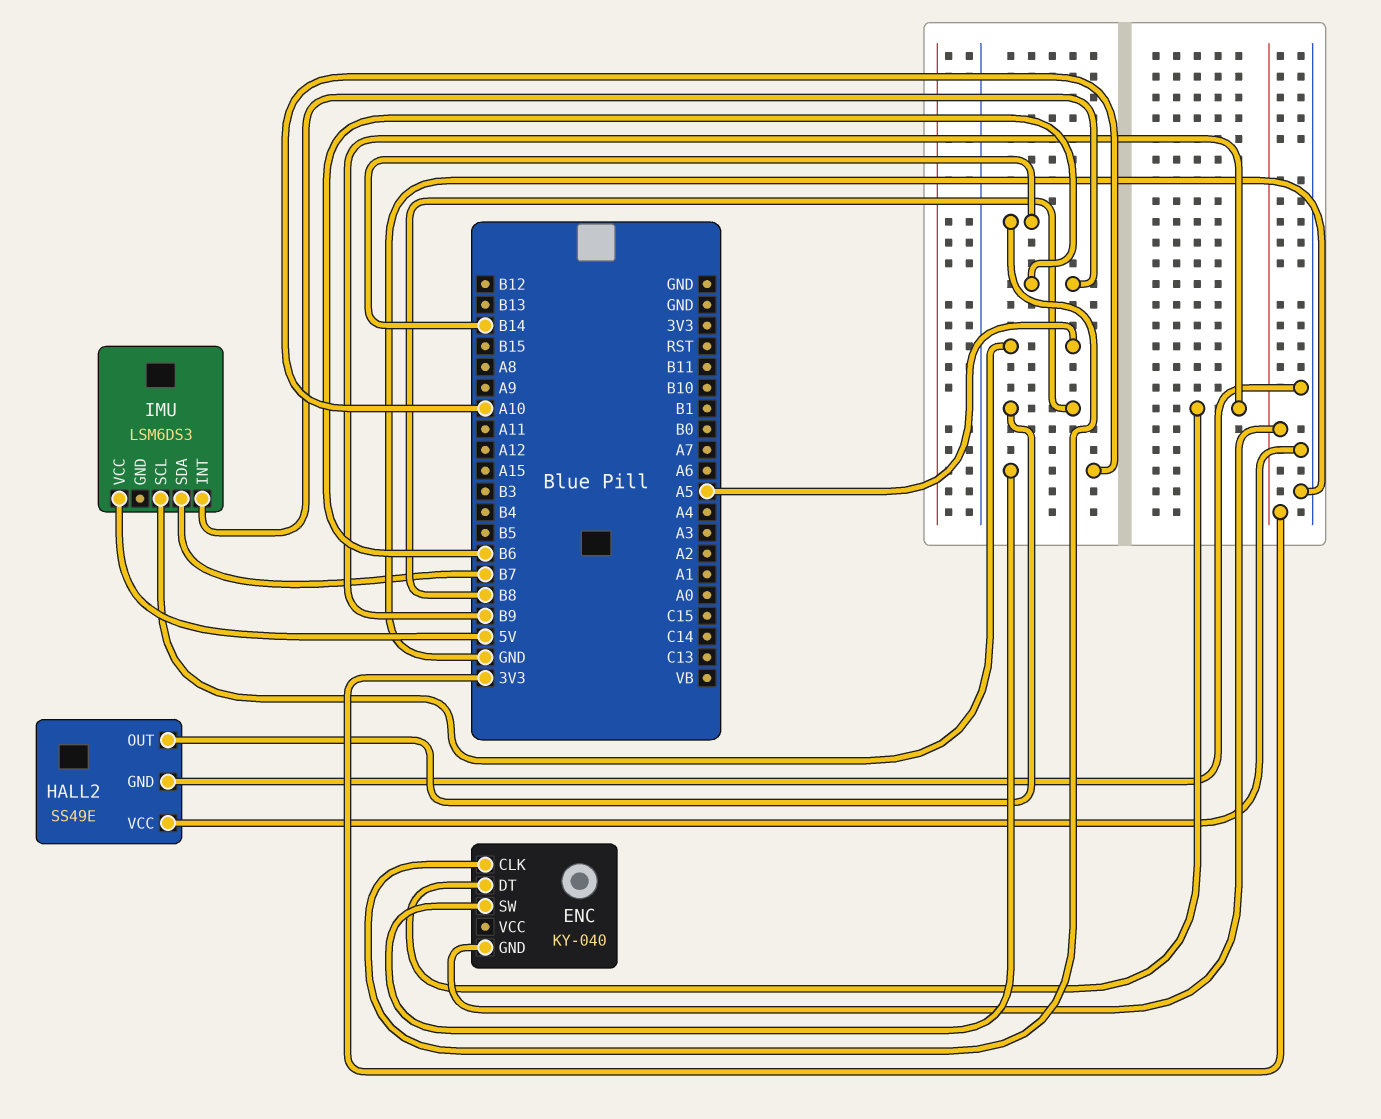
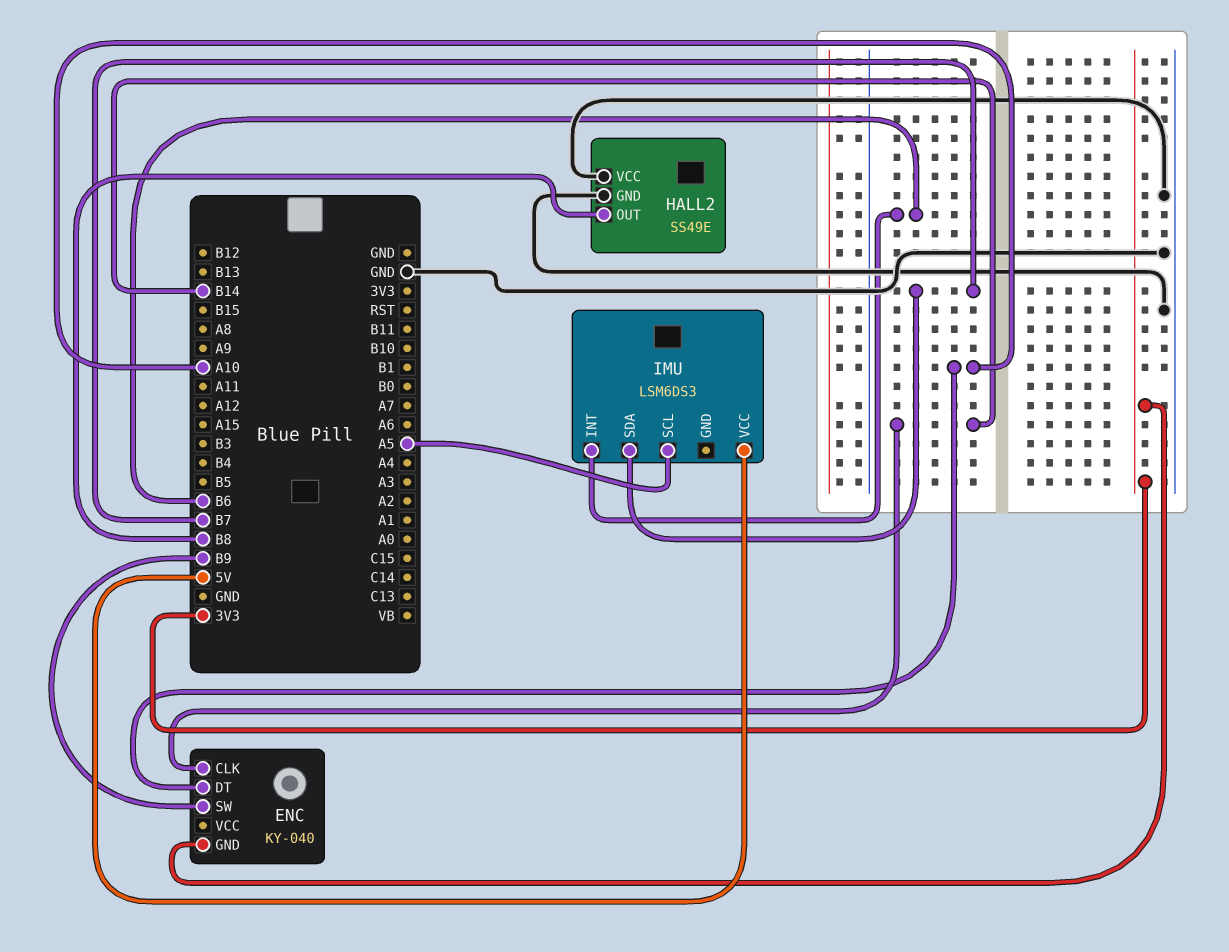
ENC pin DT: B9 -> A10
ENC pin SW: A10 -> B9

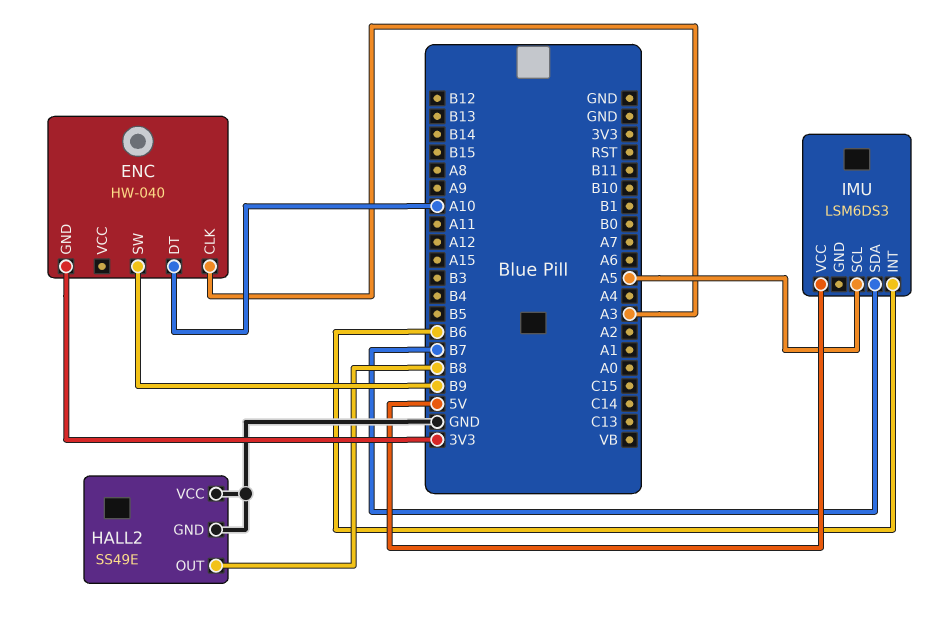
ENC: KY-040 -> HW-040
ENC pin CLK: B14 -> A3

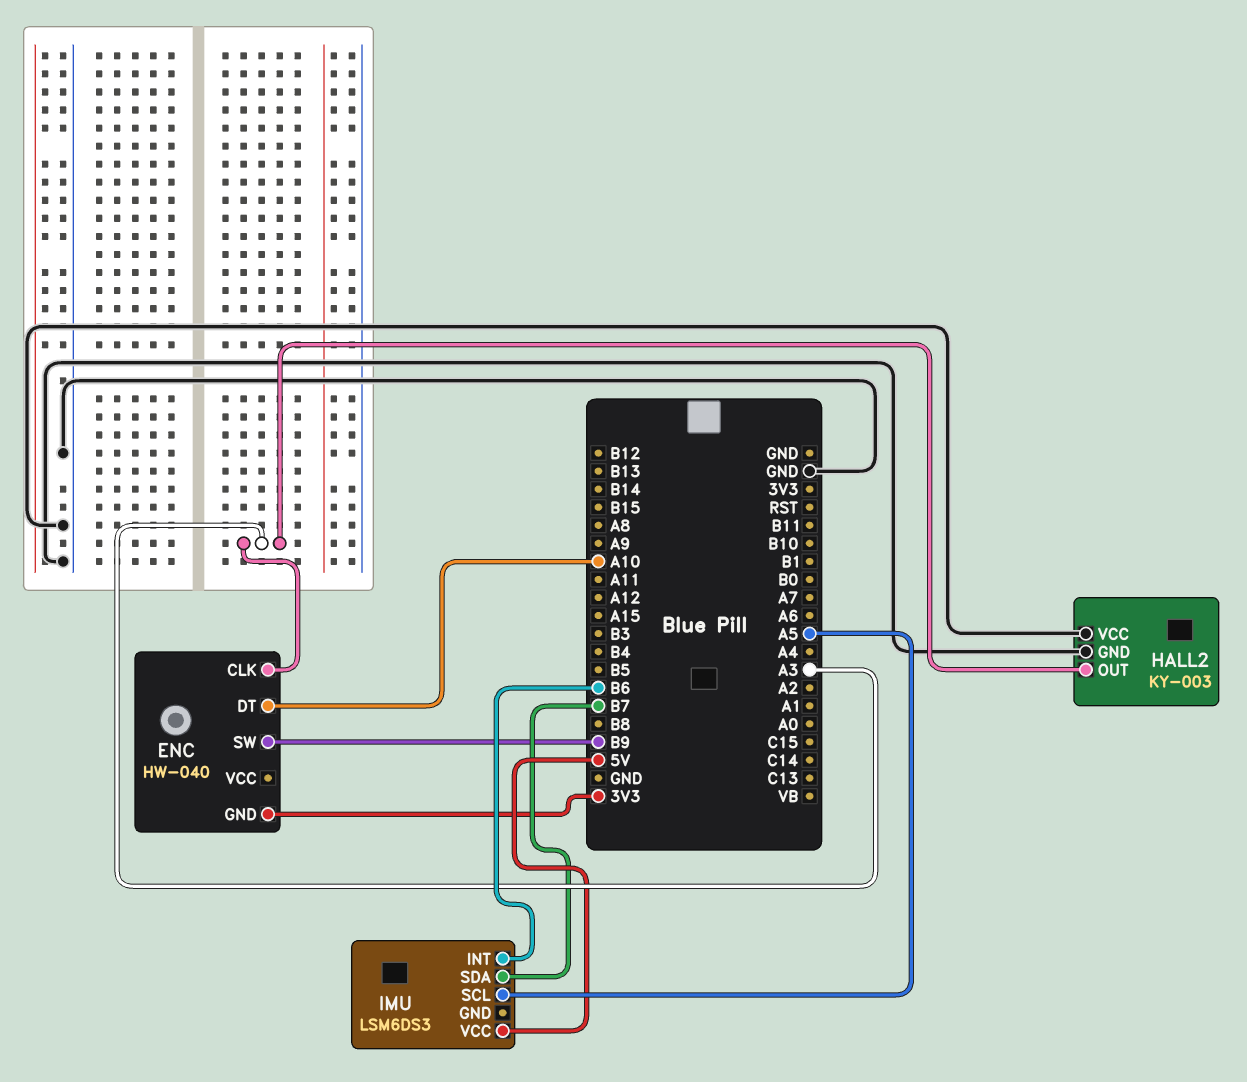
HALL2: SS49E -> KY-003
HALL2 pin OUT: B8 -> A3

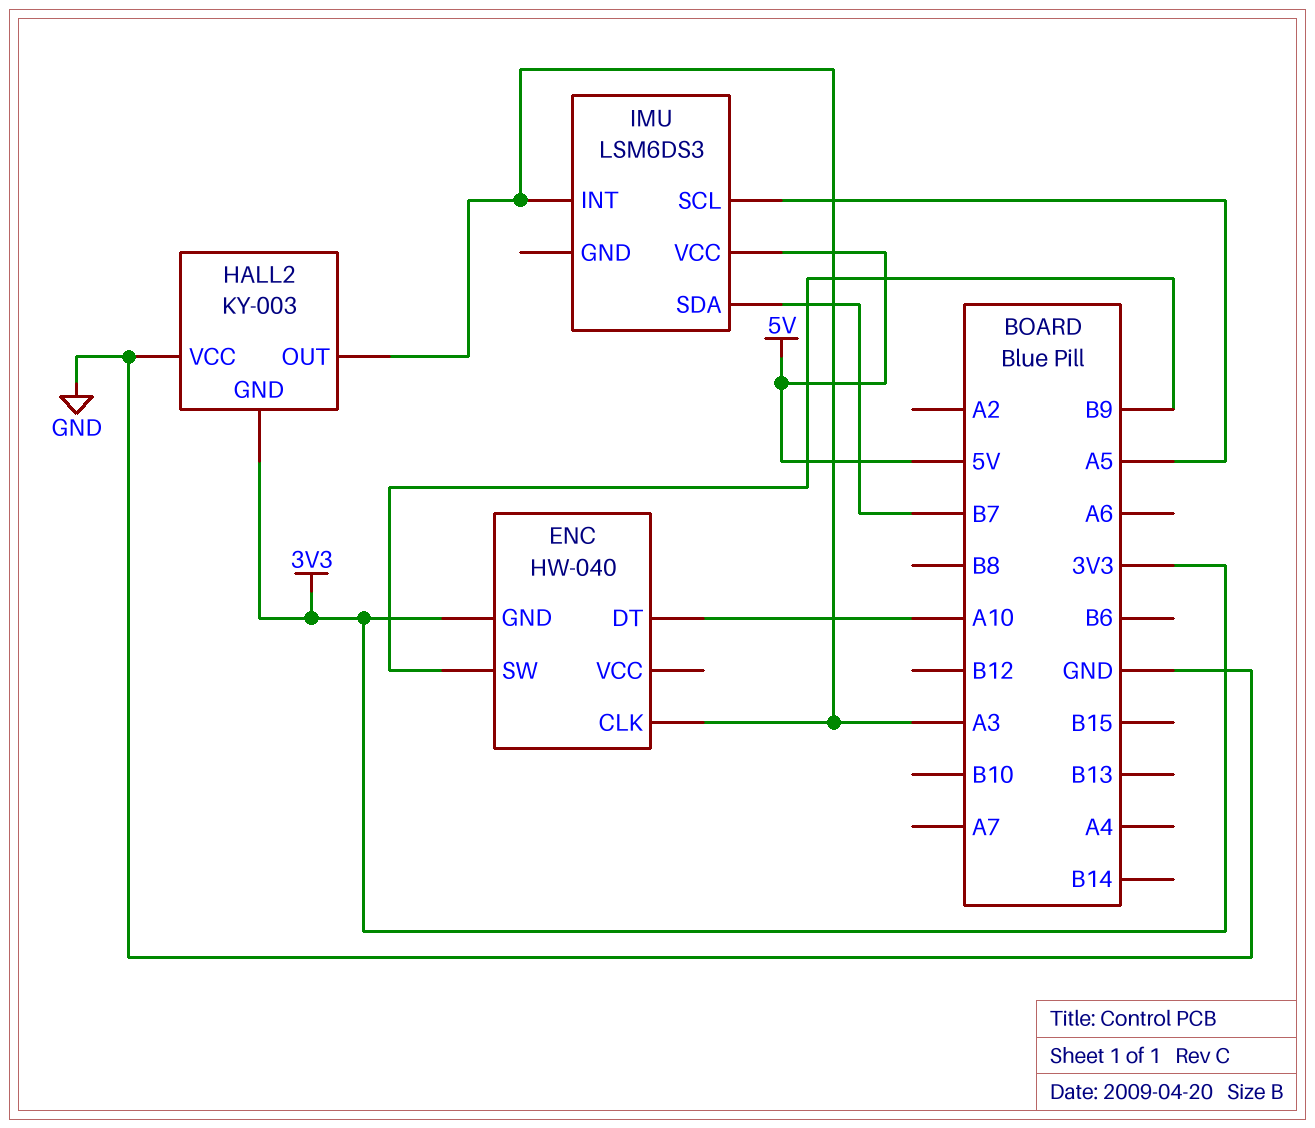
HALL2 pin GND: GND -> 3V3
IMU pin INT: B6 -> A3

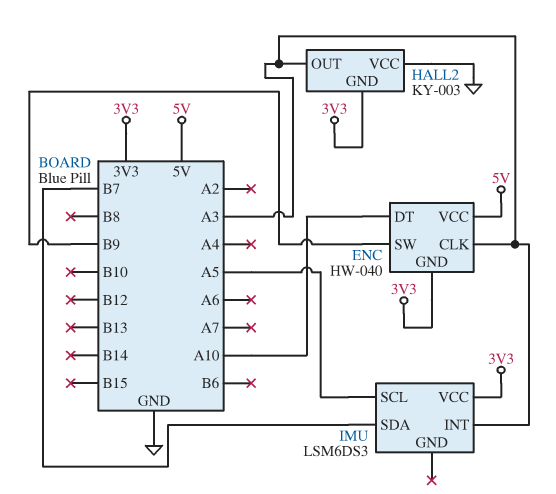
ENC pin VCC: none -> 5V
IMU pin VCC: 5V -> 3V3

